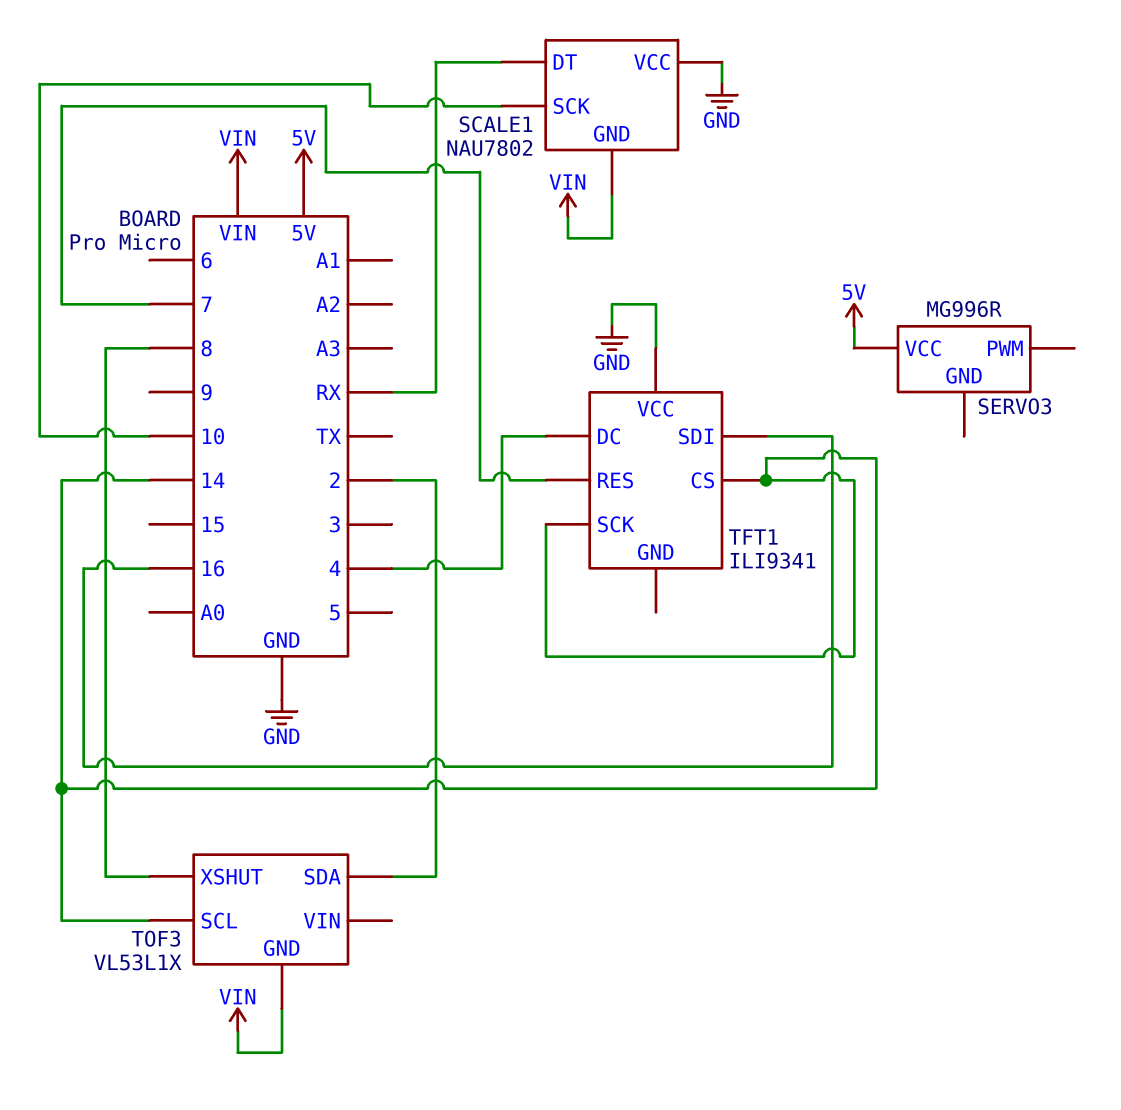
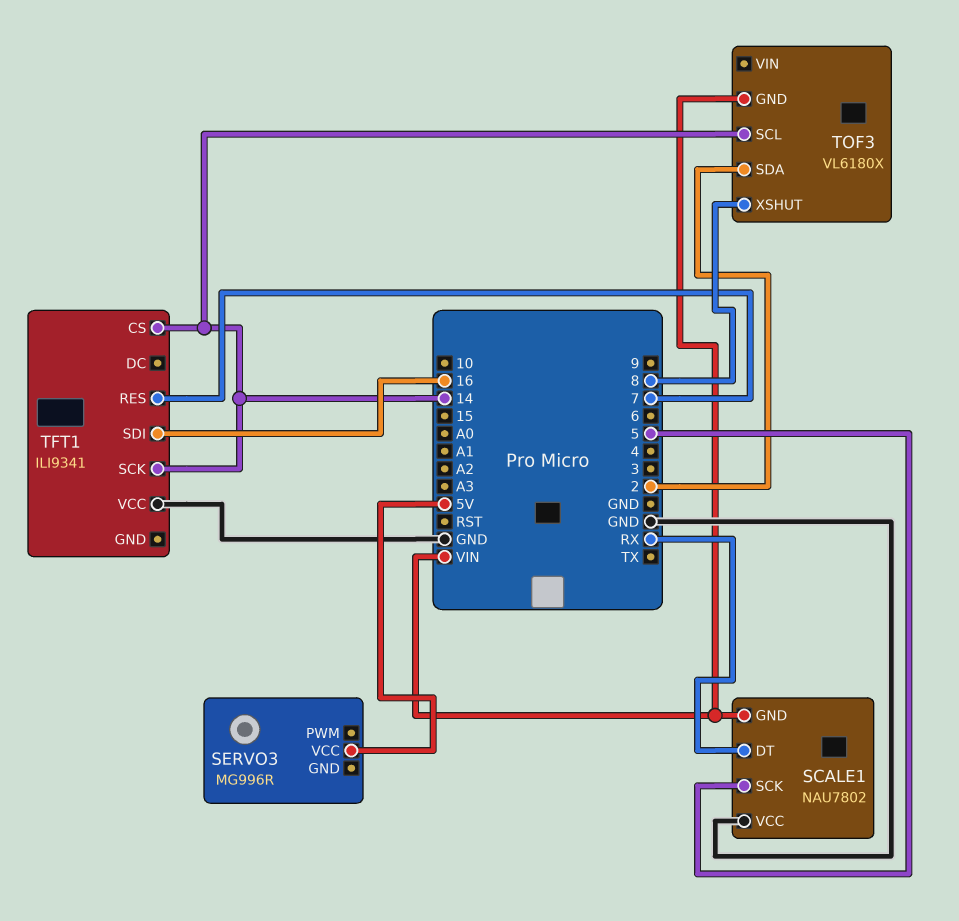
SCALE1 pin SCK: 10 -> 5
TFT1 pin DC: 4 -> none
TOF3: VL53L1X -> VL6180X

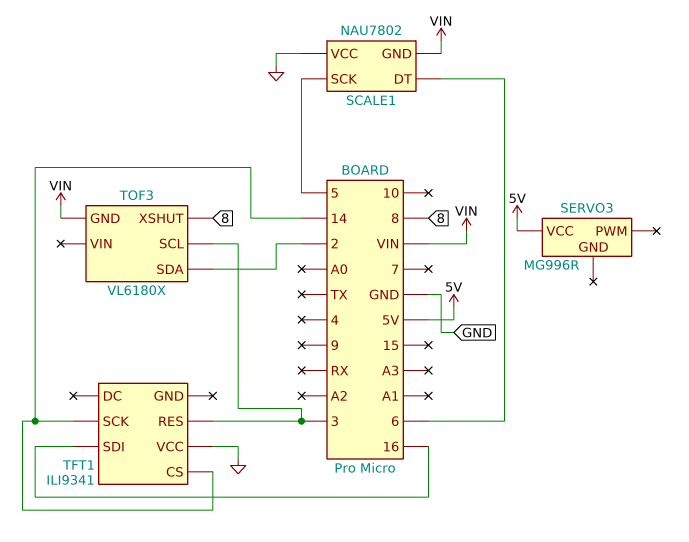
SCALE1 pin DT: RX -> 6
TFT1 pin RES: 7 -> 3
TOF3 pin SCL: 14 -> 3

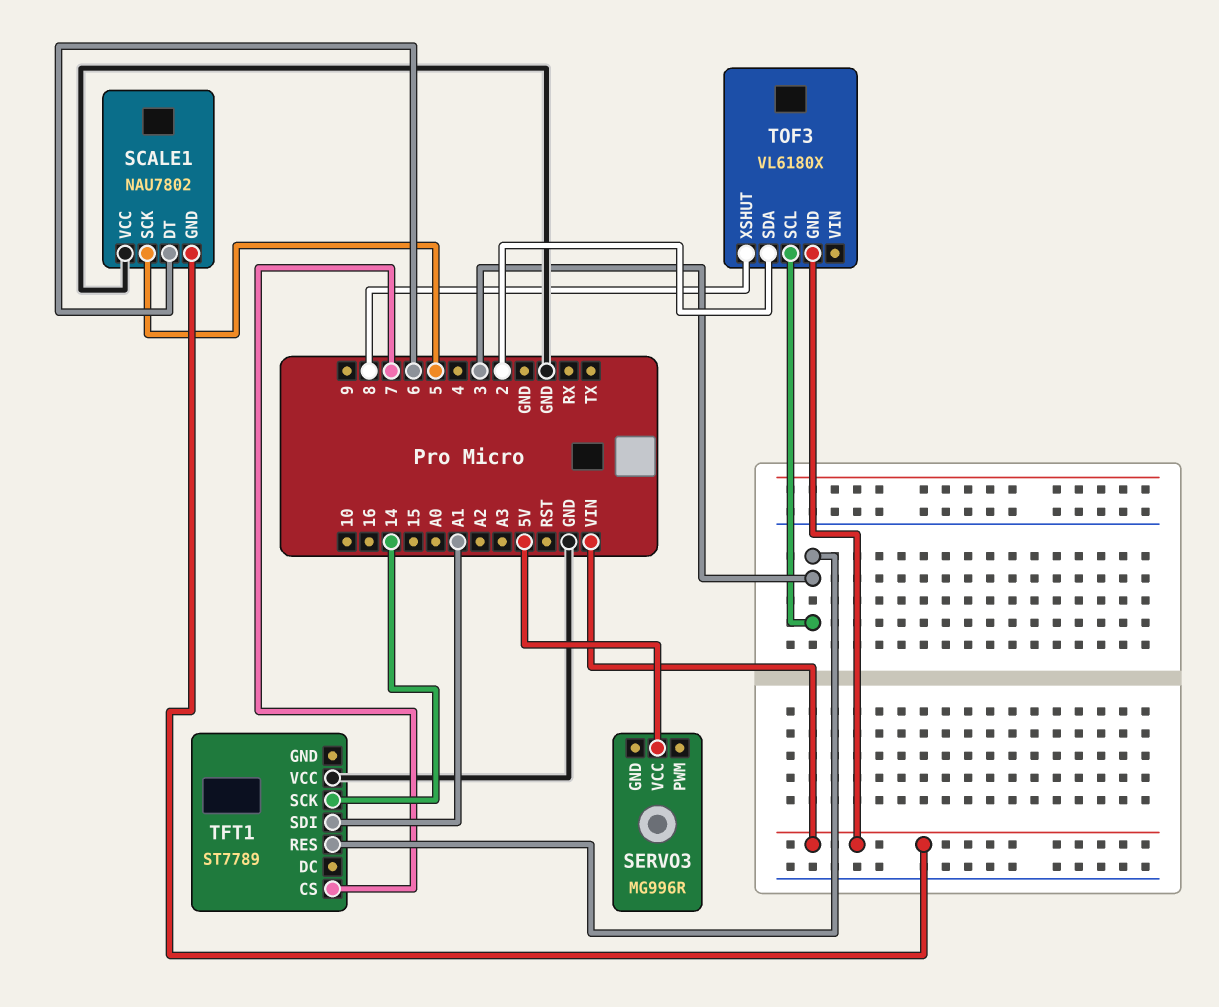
TFT1: ILI9341 -> ST7789
TFT1 pin CS: 14 -> 7
TFT1 pin SDI: 16 -> A1

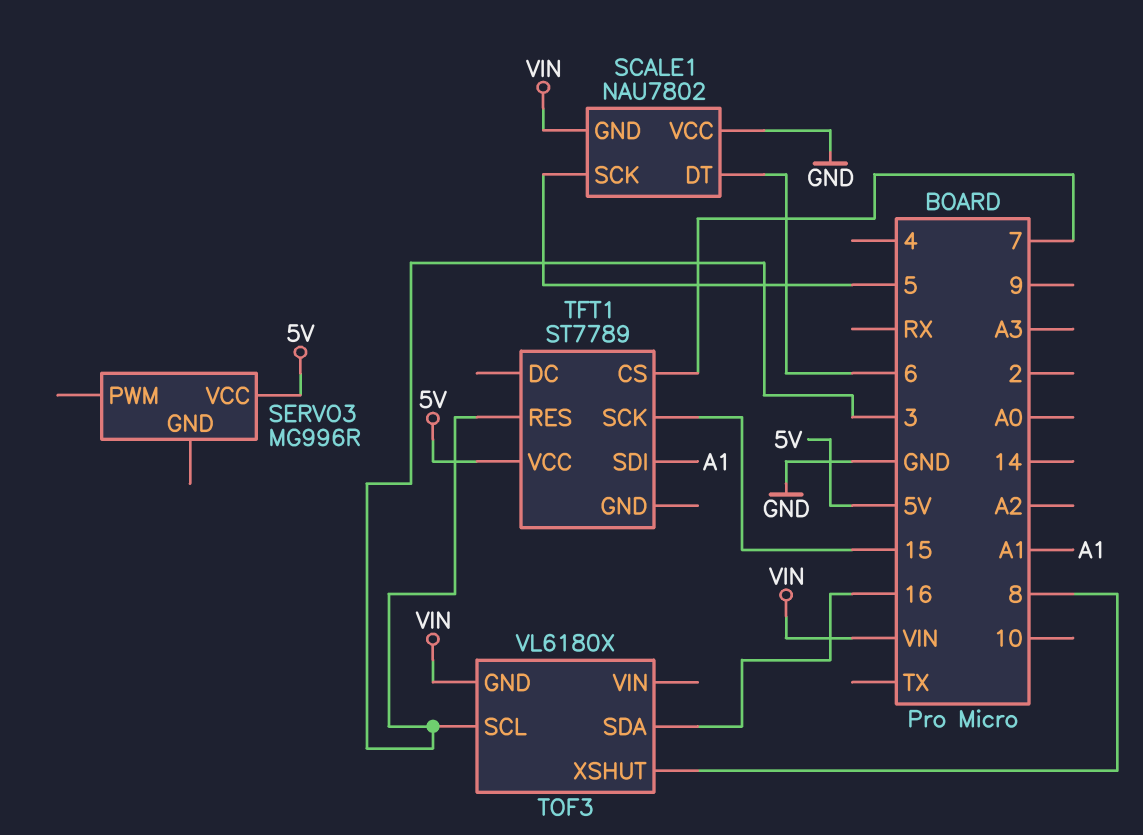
TFT1 pin SCK: 14 -> 15
TFT1 pin VCC: GND -> 5V
TOF3 pin SDA: 2 -> 16

